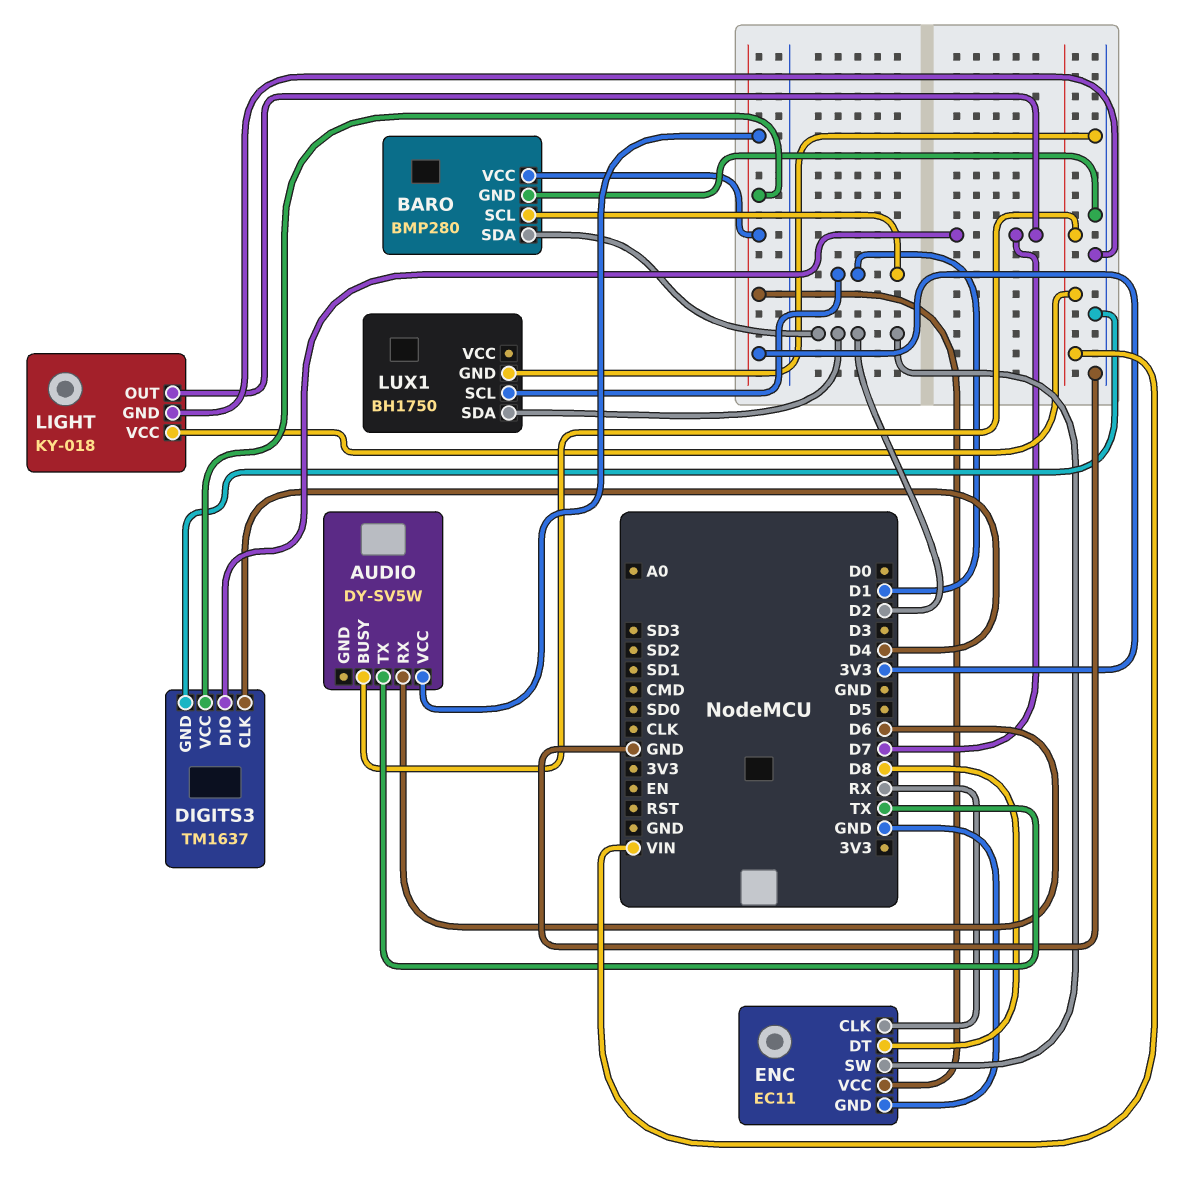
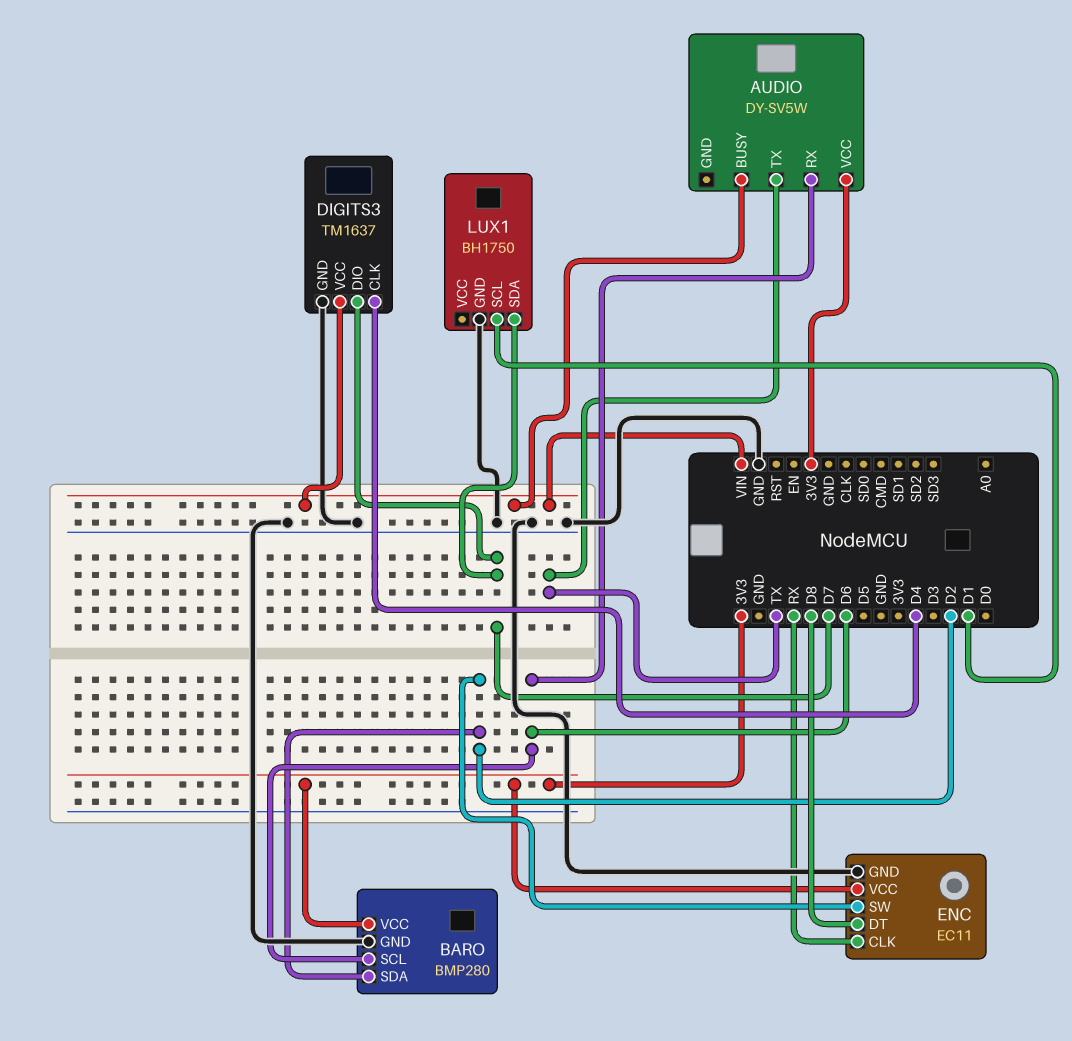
BARO pin SCL: D1 -> D6
DIGITS3 pin VCC: 3V3 -> VIN
LIGHT: KY-018 -> none
LIGHT pin GND: GND -> none
LIGHT pin OUT: D7 -> none
LIGHT pin VCC: VIN -> none
LUX1 pin SDA: D2 -> D7

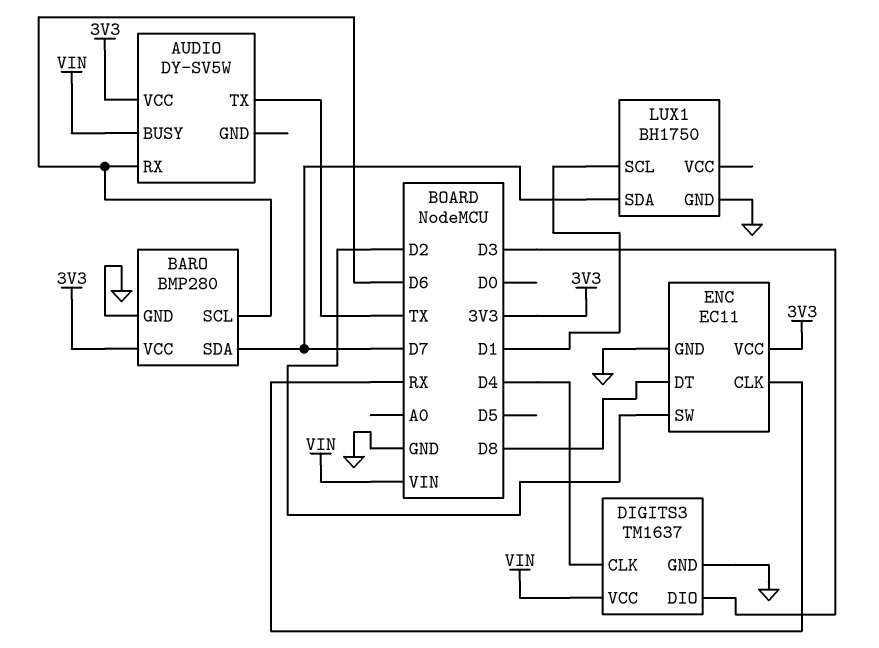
BARO pin SDA: D2 -> D7
DIGITS3 pin DIO: D7 -> D3

